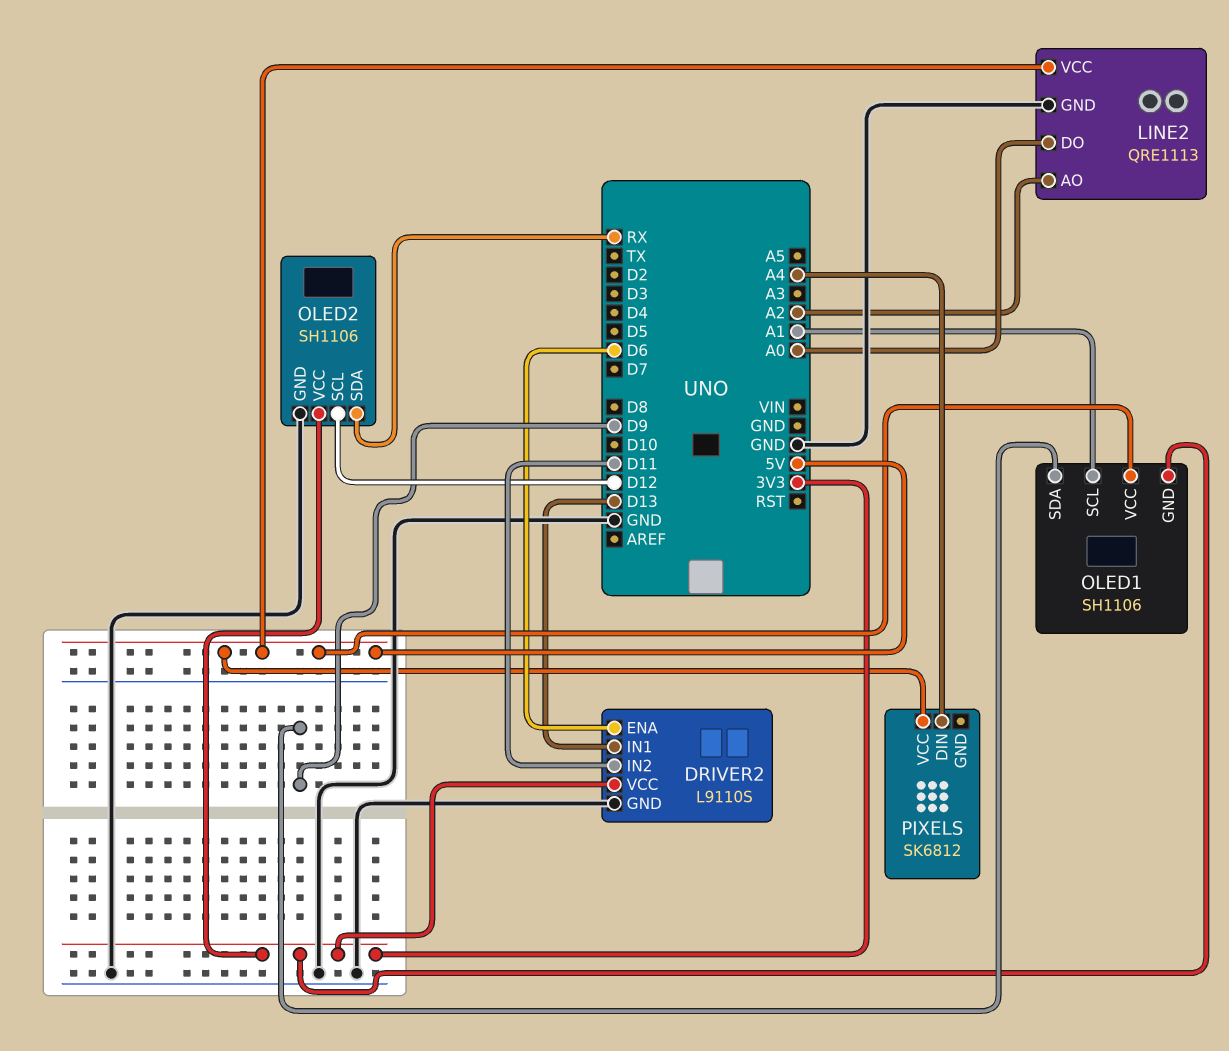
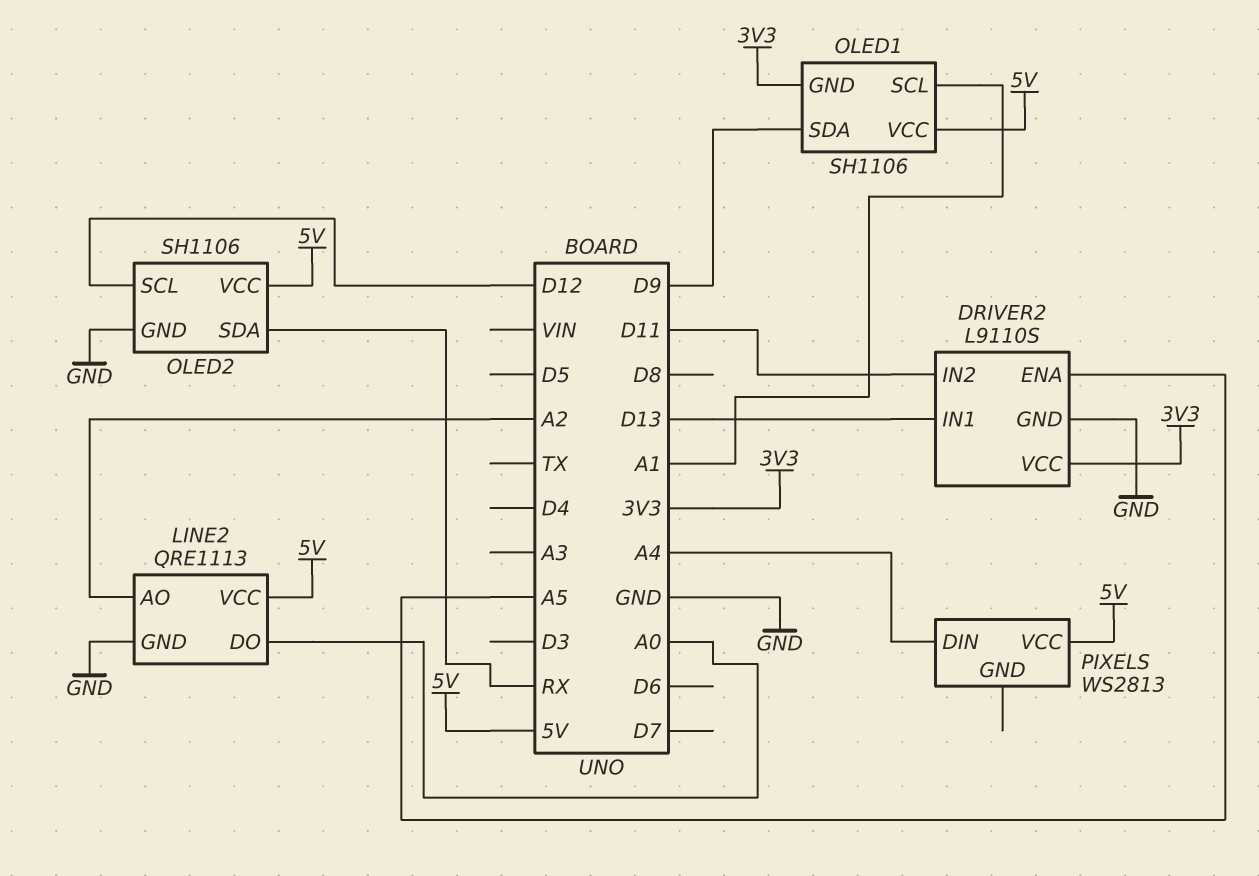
DRIVER2 pin ENA: D6 -> A5
OLED2 pin VCC: 3V3 -> 5V
PIXELS: SK6812 -> WS2813

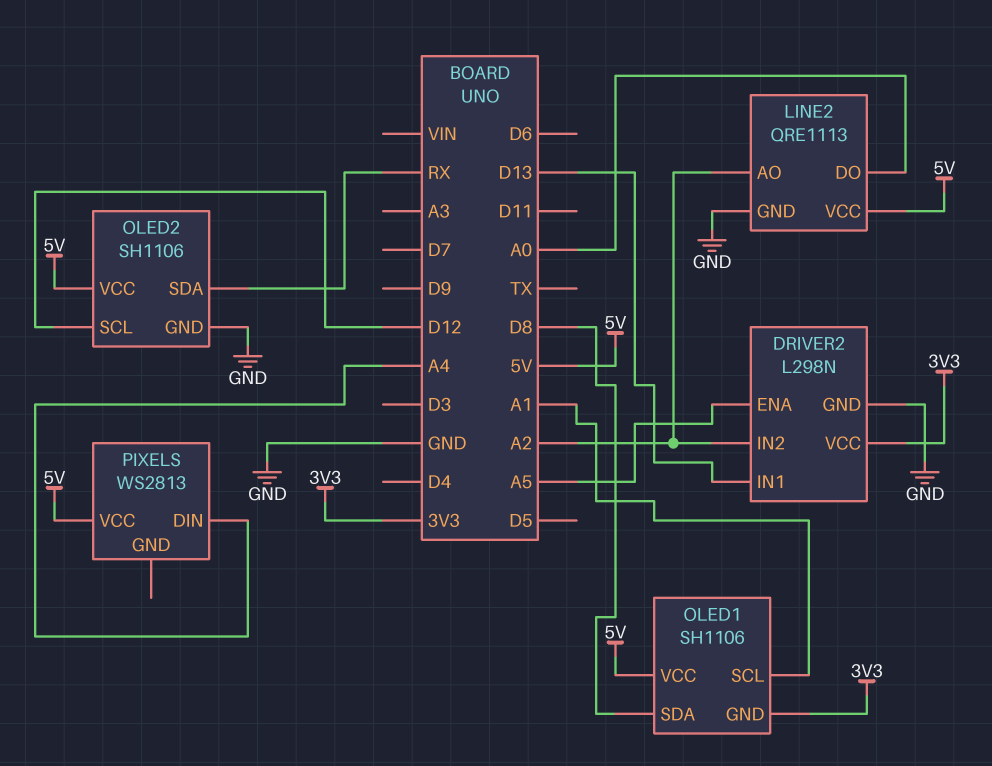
DRIVER2: L9110S -> L298N
DRIVER2 pin IN2: D11 -> A2
OLED1 pin SDA: D9 -> D8

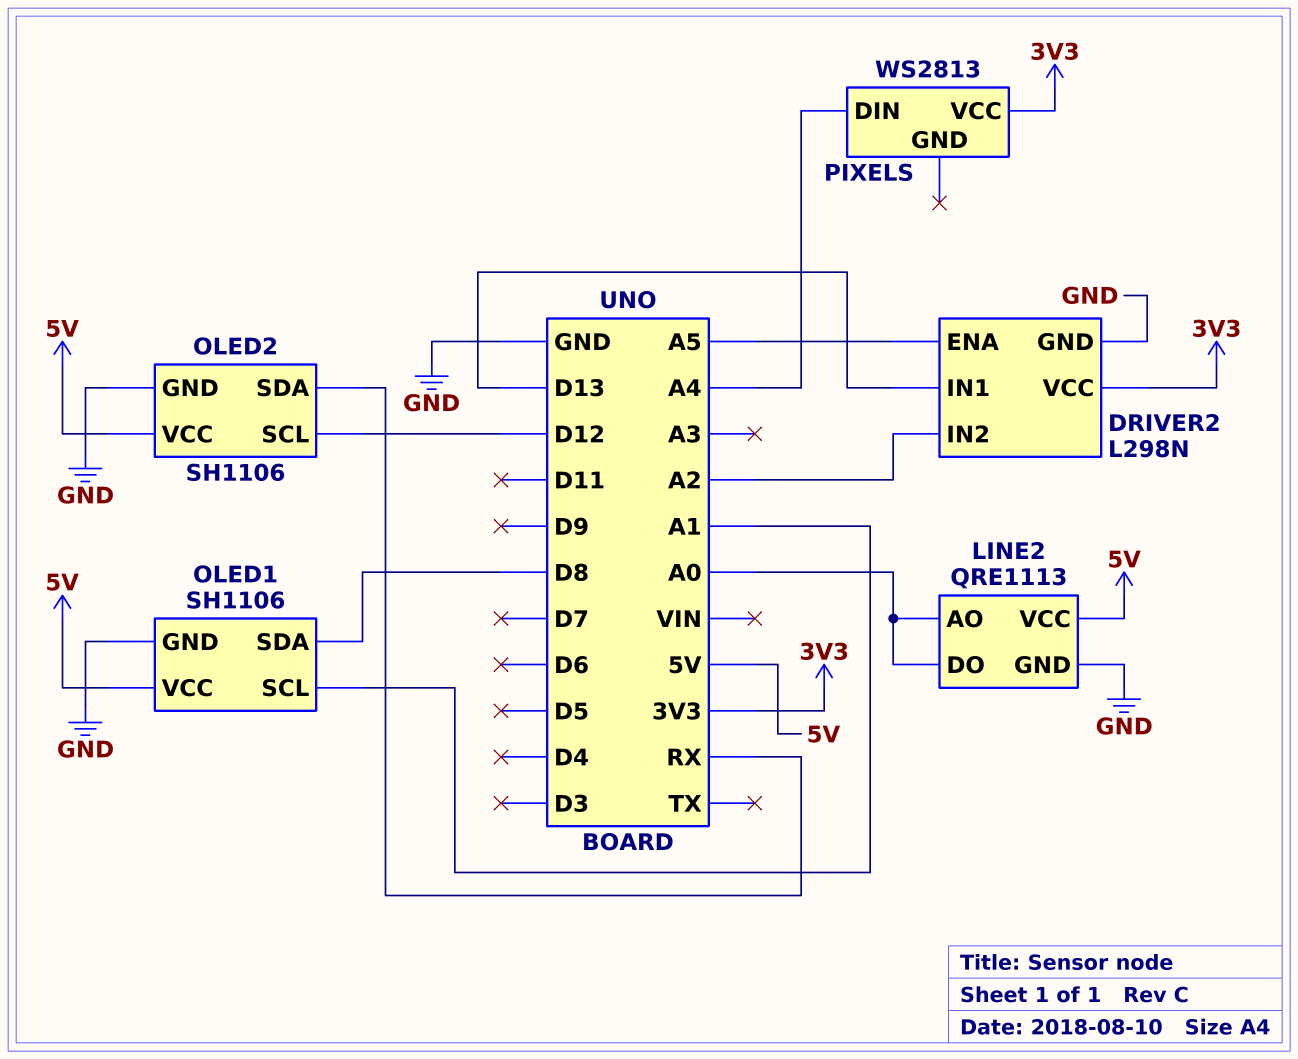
LINE2 pin AO: A2 -> A0
OLED1 pin GND: 3V3 -> GND
PIXELS pin VCC: 5V -> 3V3

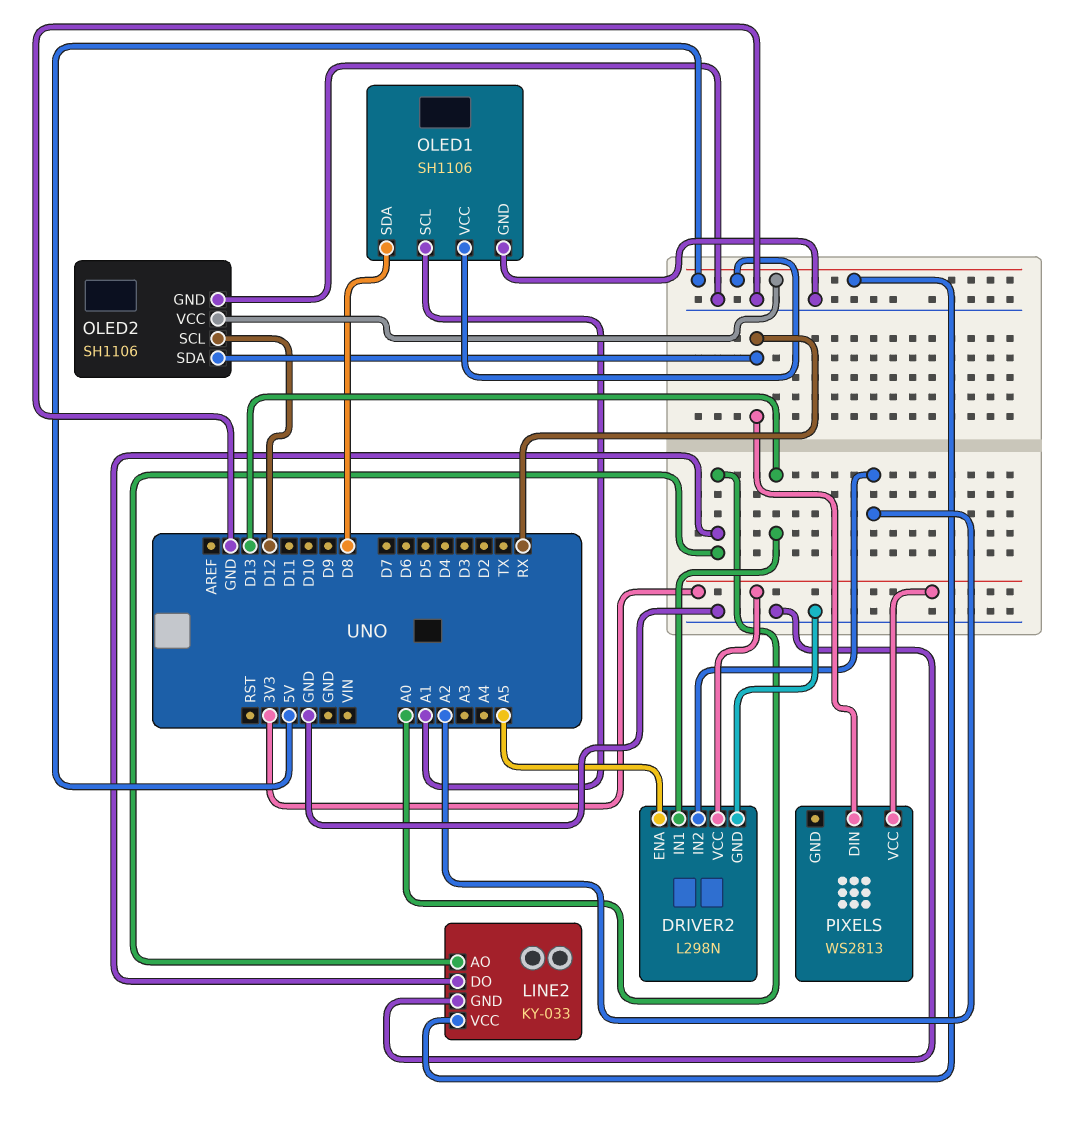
LINE2: QRE1113 -> KY-033
PIXELS pin DIN: A4 -> RX

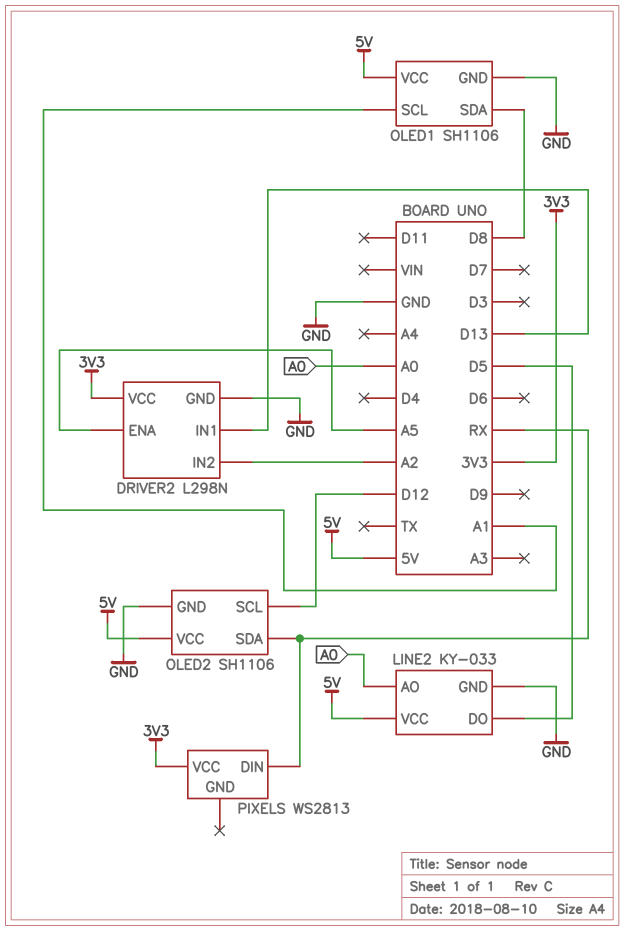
LINE2 pin DO: A0 -> D5

